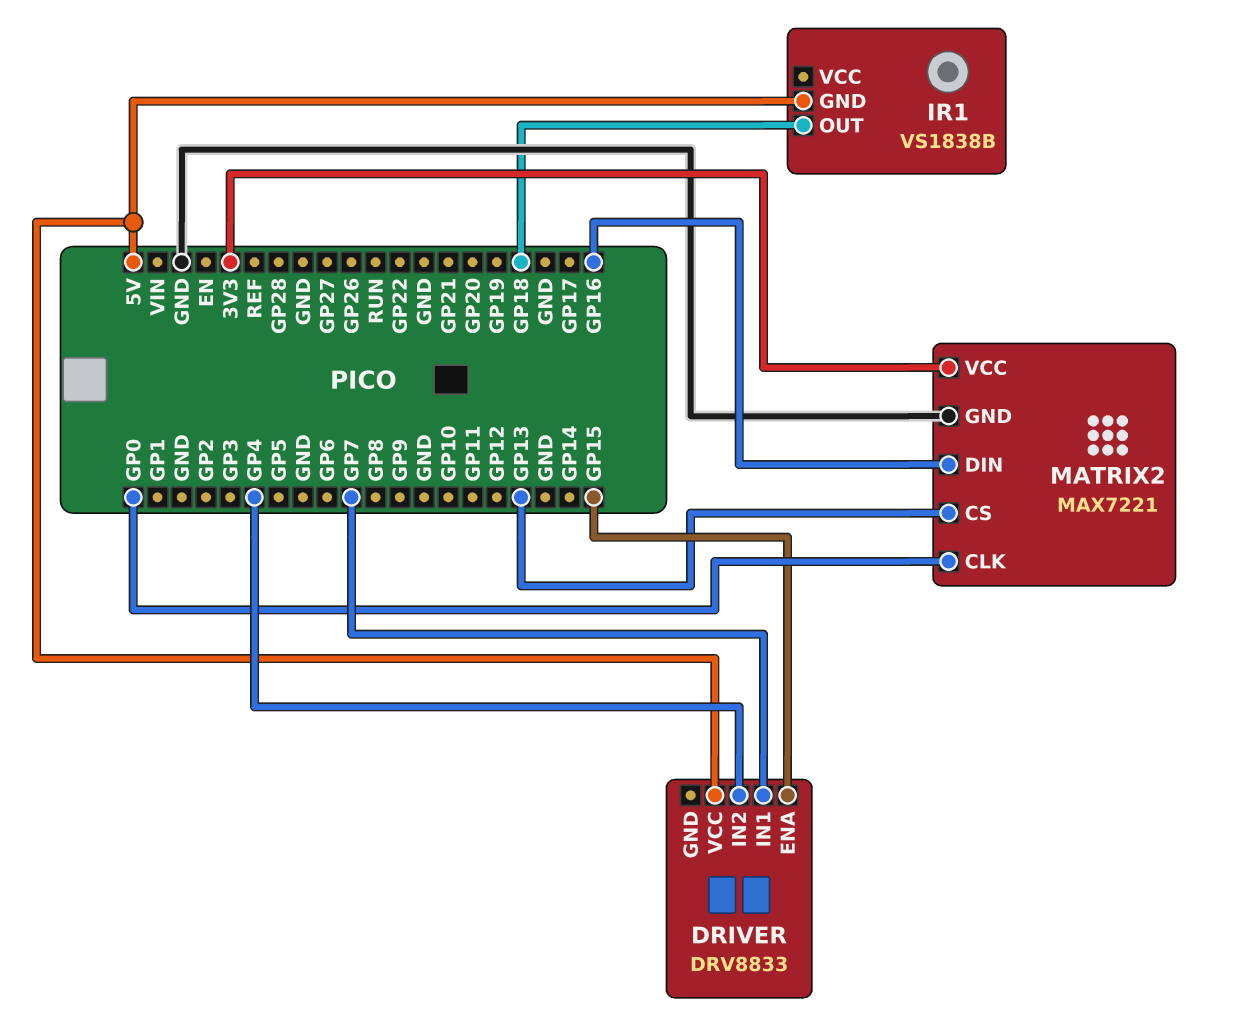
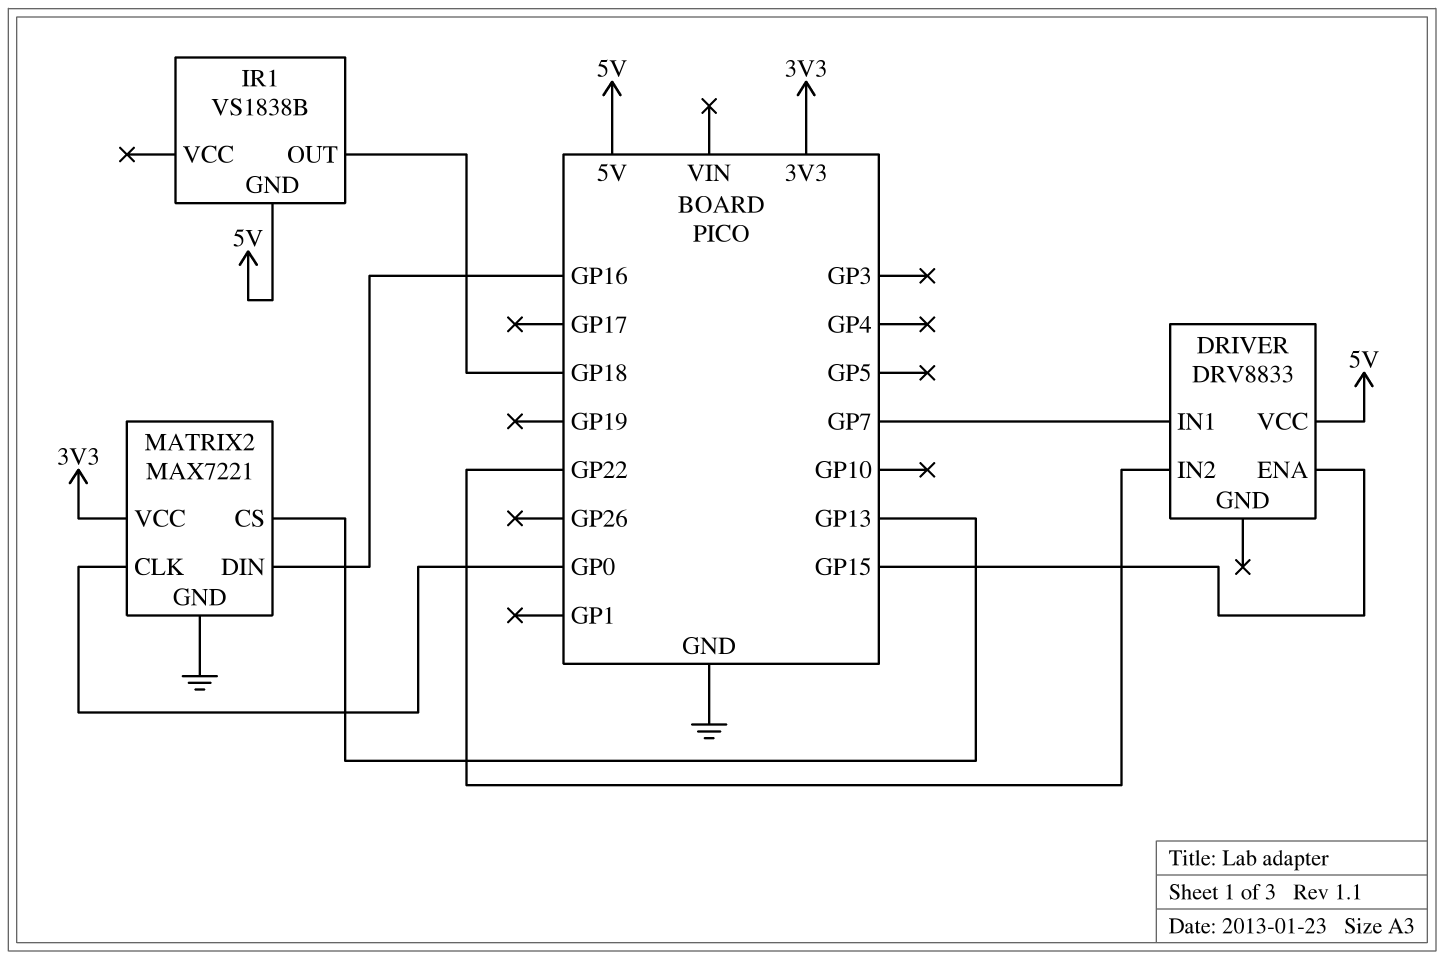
DRIVER pin IN2: GP4 -> GP22

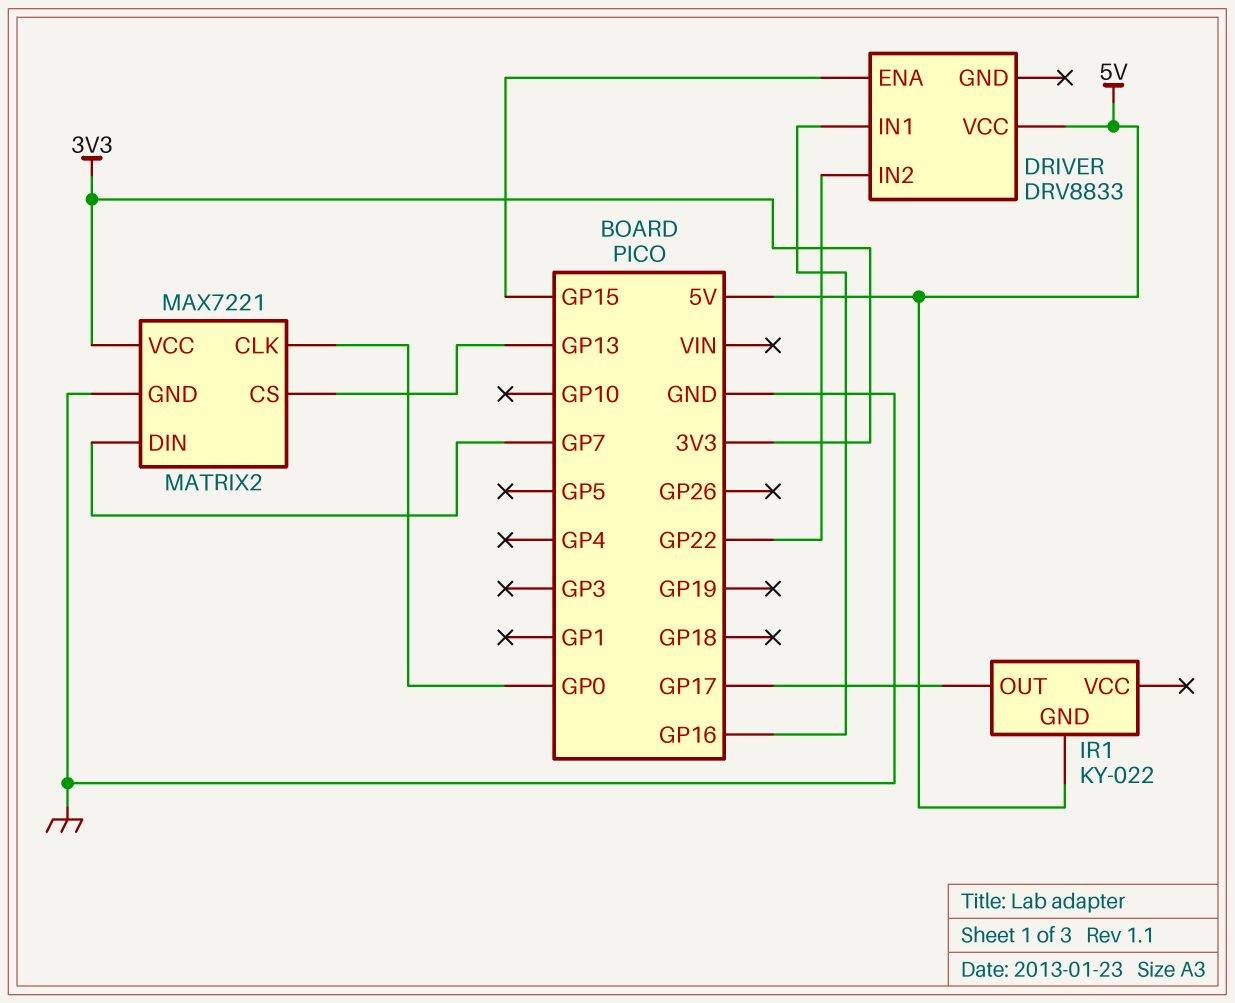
DRIVER pin IN1: GP7 -> GP16
IR1: VS1838B -> KY-022
IR1 pin OUT: GP18 -> GP17
MATRIX2 pin DIN: GP16 -> GP7

